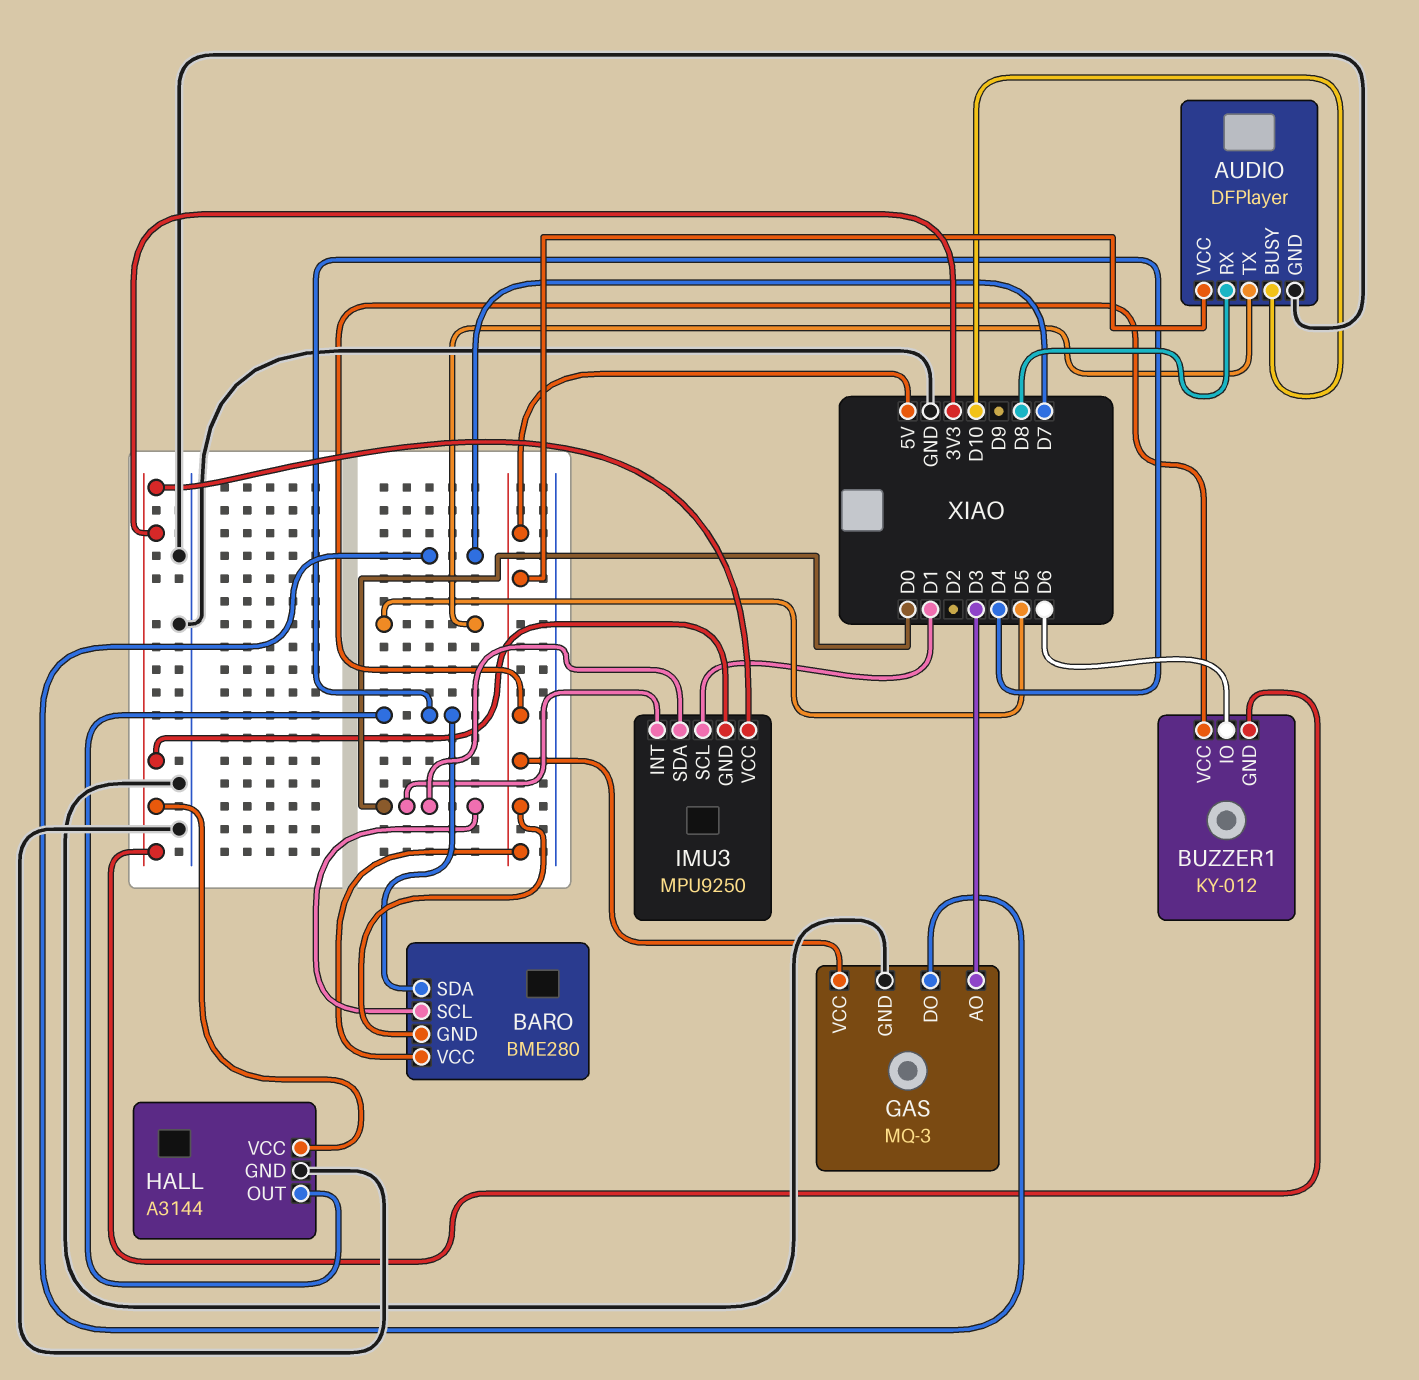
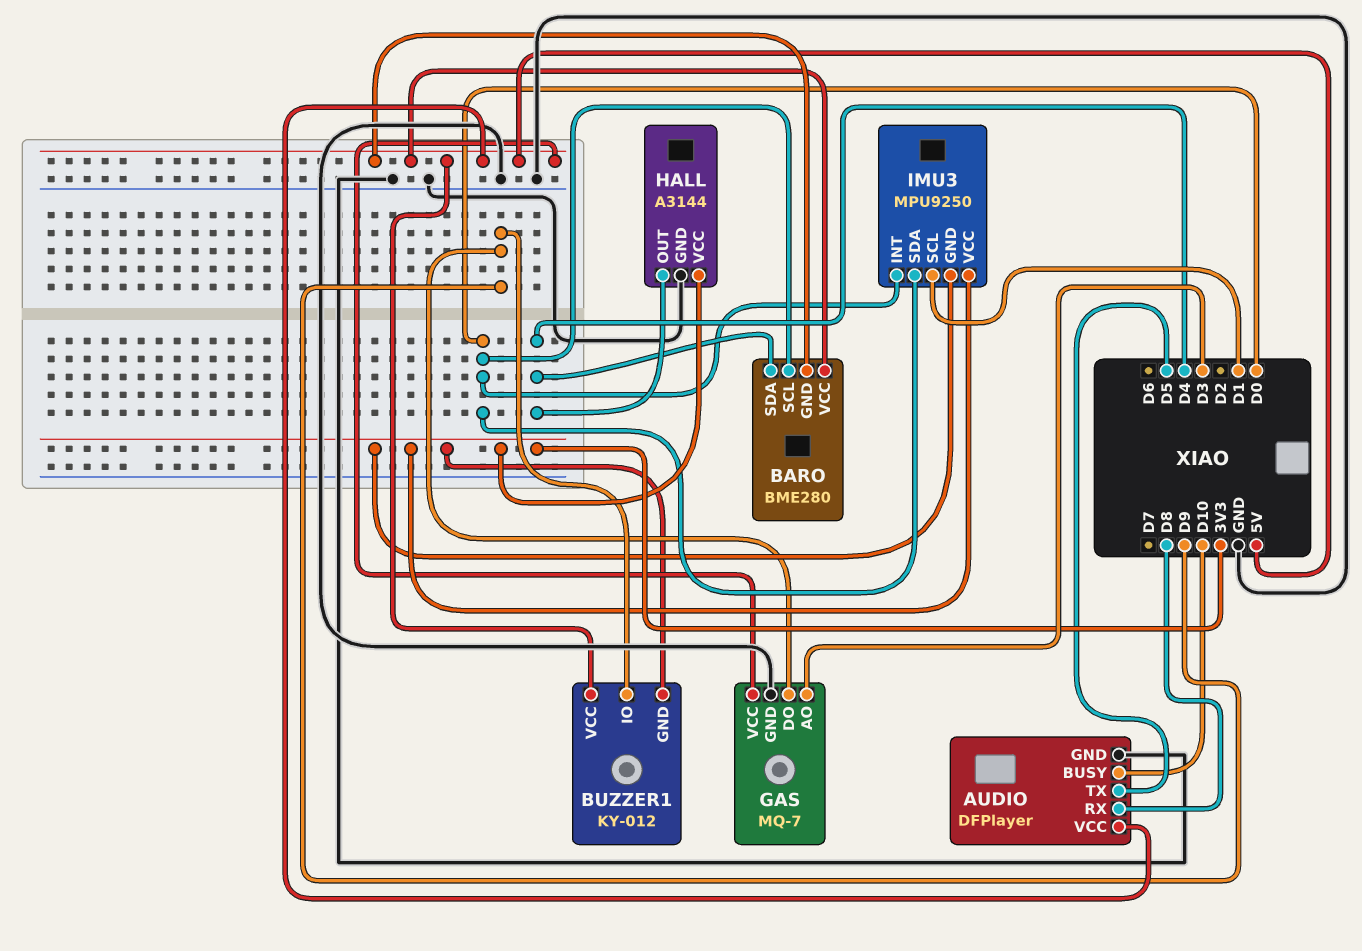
BUZZER1 pin IO: D6 -> D9
GAS: MQ-3 -> MQ-7
GAS pin DO: D7 -> D9

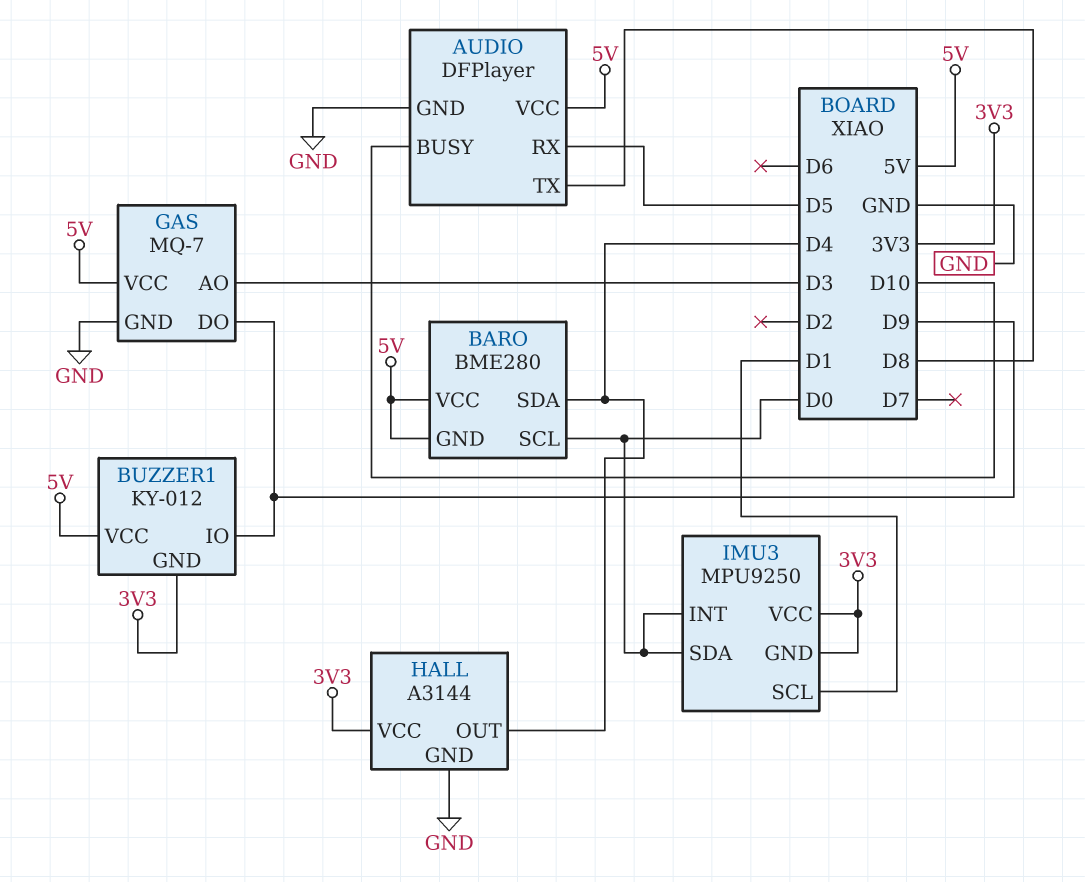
AUDIO pin RX: D8 -> D5
AUDIO pin TX: D5 -> D8

